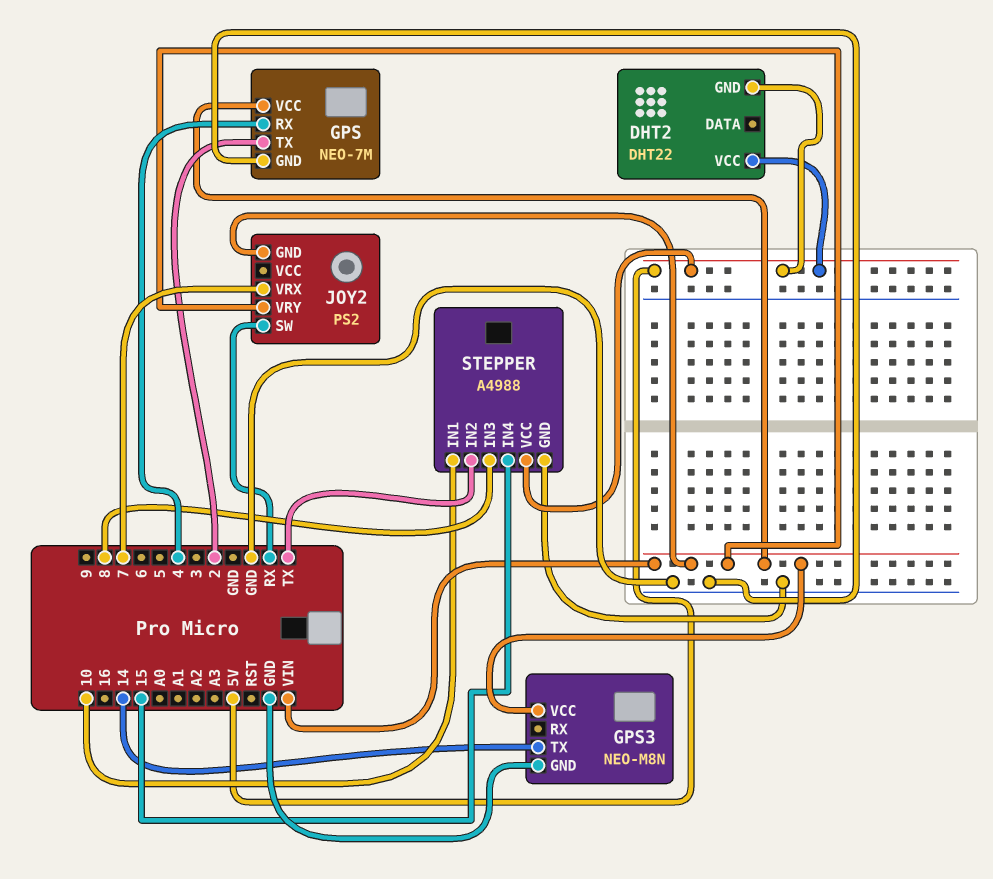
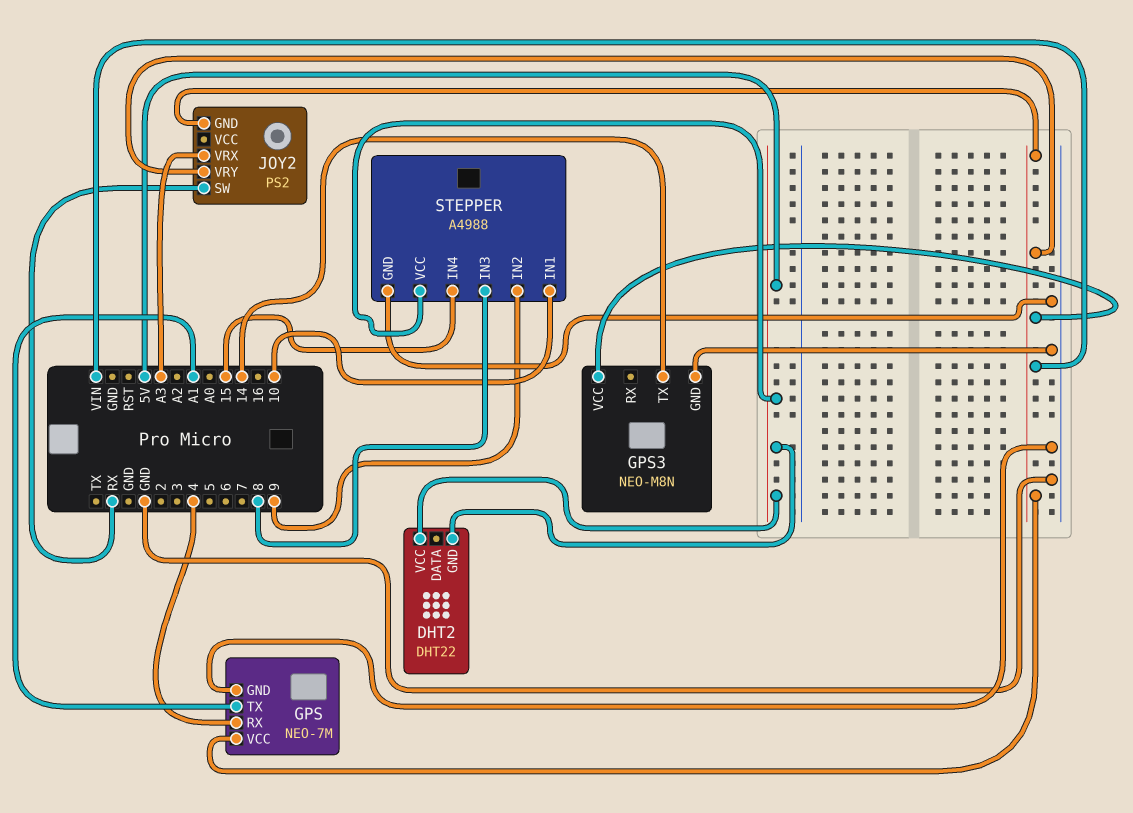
GPS pin TX: 2 -> A1
JOY2 pin VRX: 7 -> A3
STEPPER pin IN2: TX -> 9

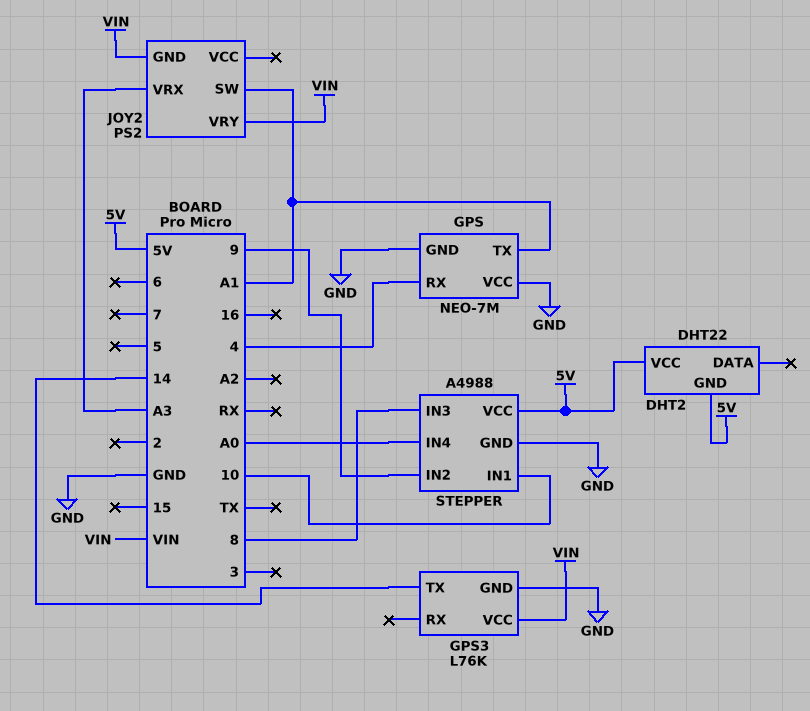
GPS pin VCC: VIN -> GND
GPS3: NEO-M8N -> L76K
JOY2 pin SW: RX -> A1
STEPPER pin IN4: 15 -> A0

